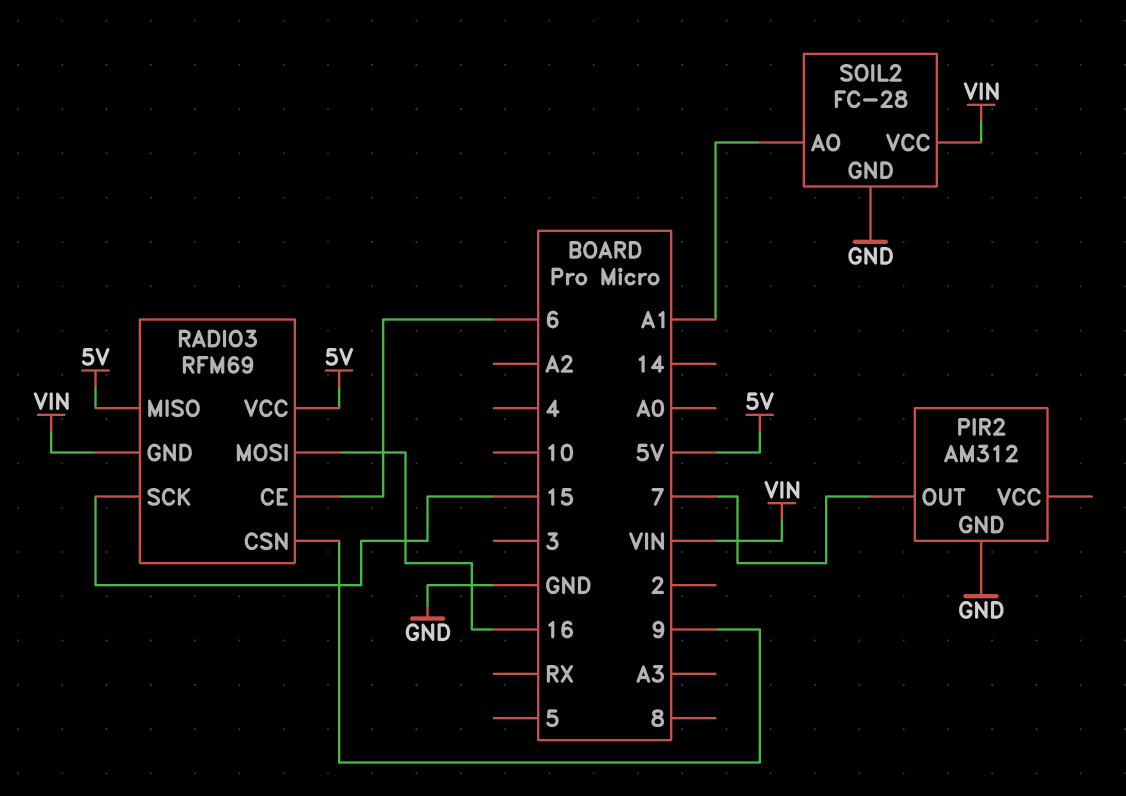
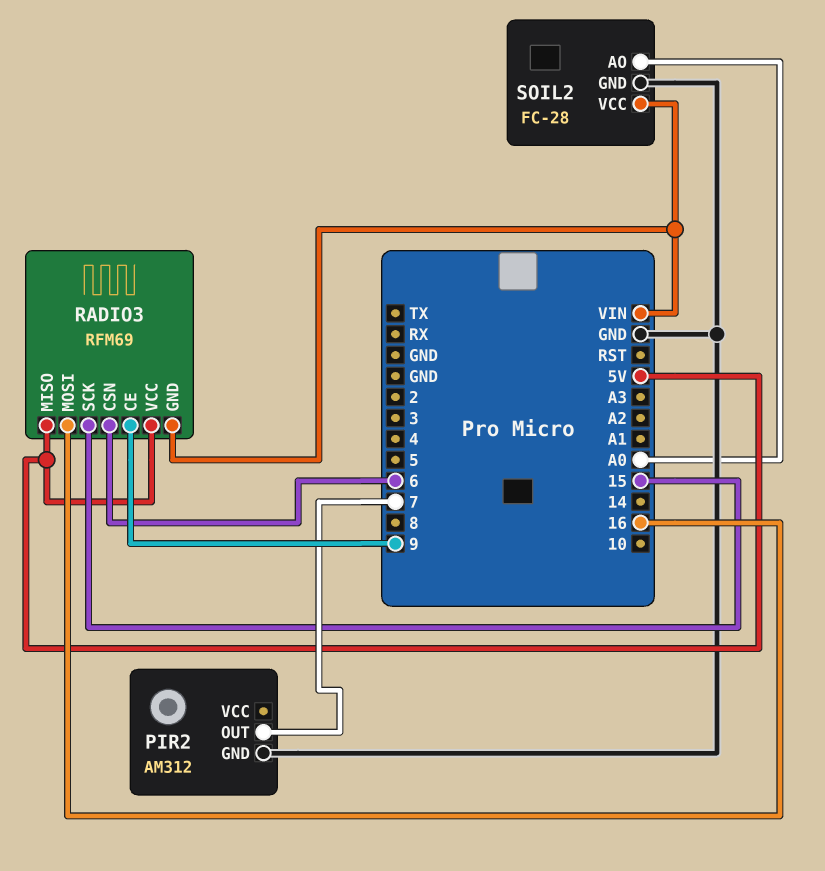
RADIO3 pin CE: 6 -> 9
RADIO3 pin CSN: 9 -> 6
SOIL2 pin AO: A1 -> A0

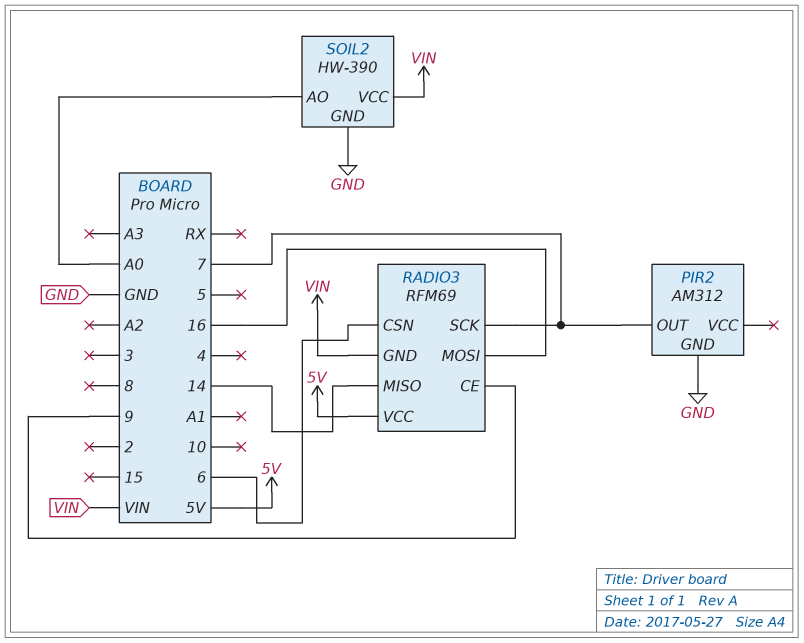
RADIO3 pin MISO: 5V -> 14
RADIO3 pin SCK: 15 -> 7
SOIL2: FC-28 -> HW-390

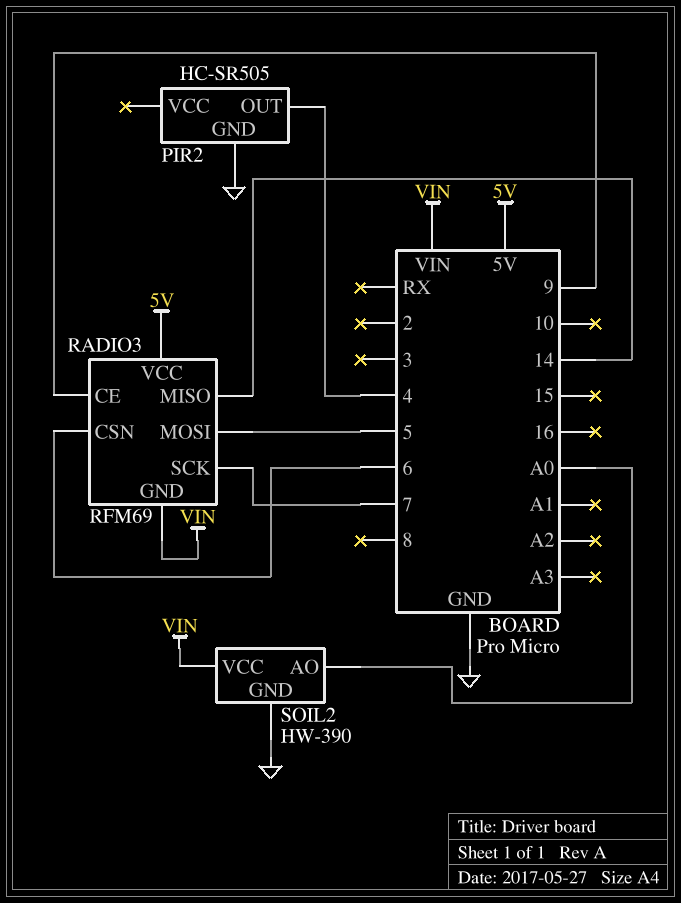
PIR2: AM312 -> HC-SR505
PIR2 pin OUT: 7 -> 4
RADIO3 pin MOSI: 16 -> 5

